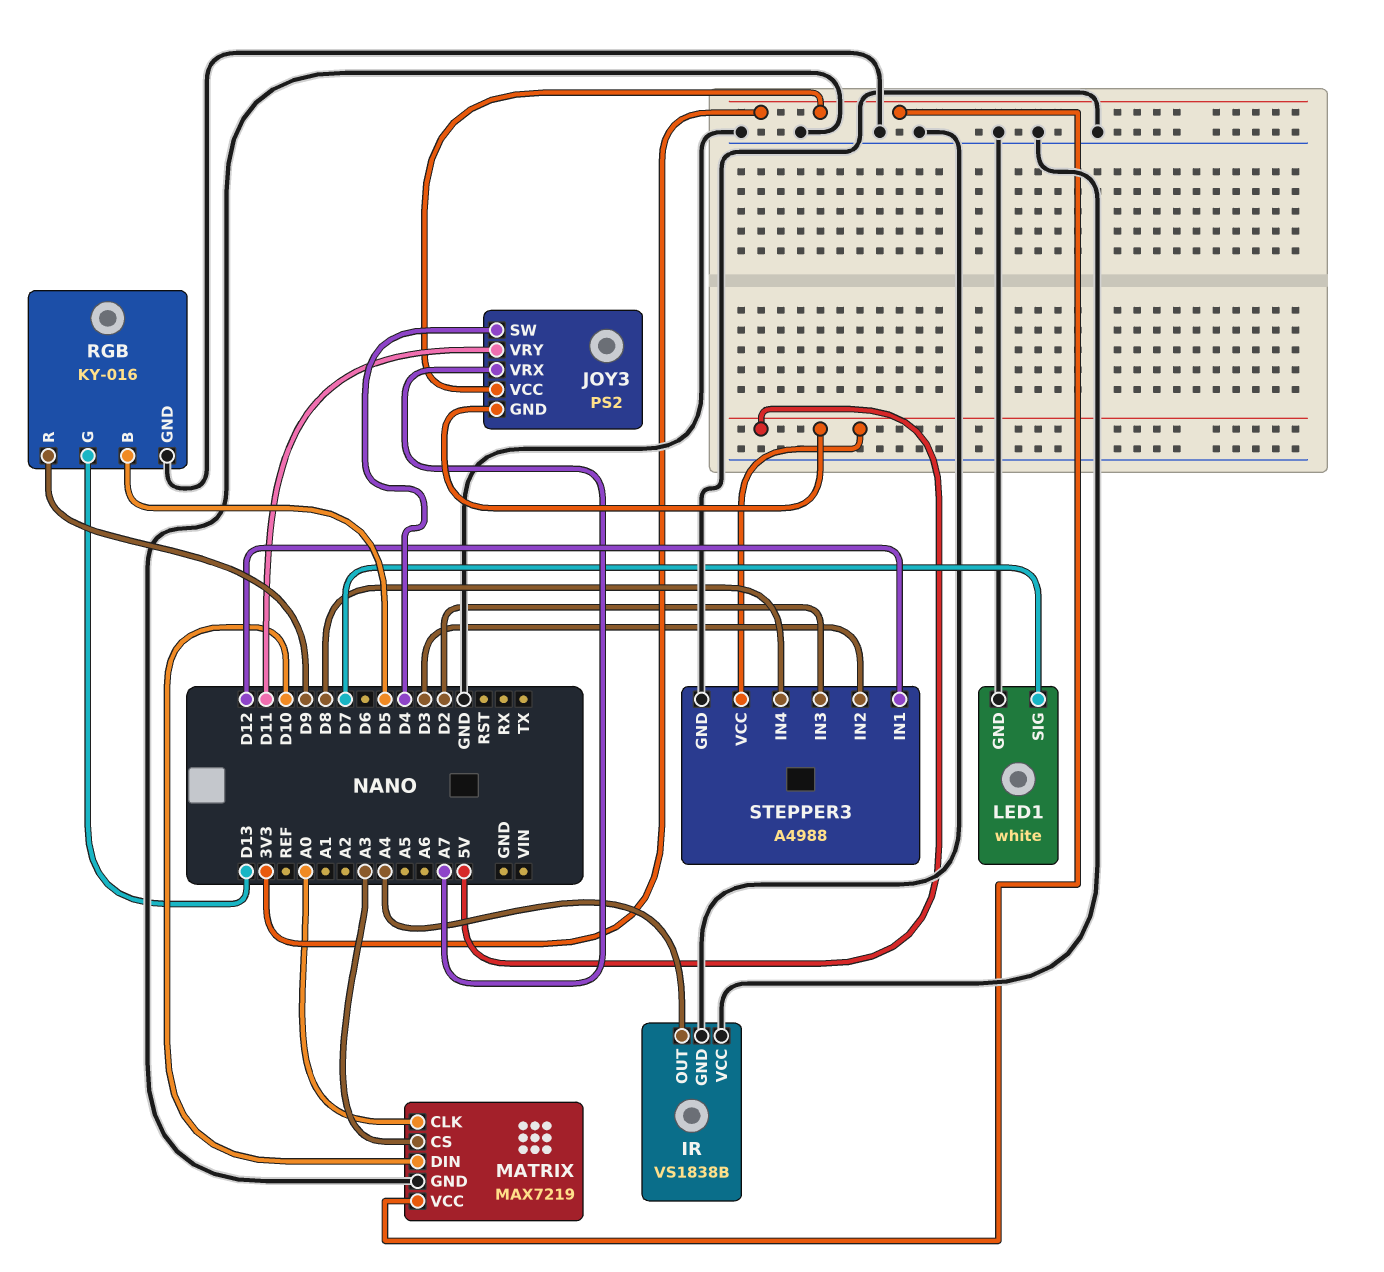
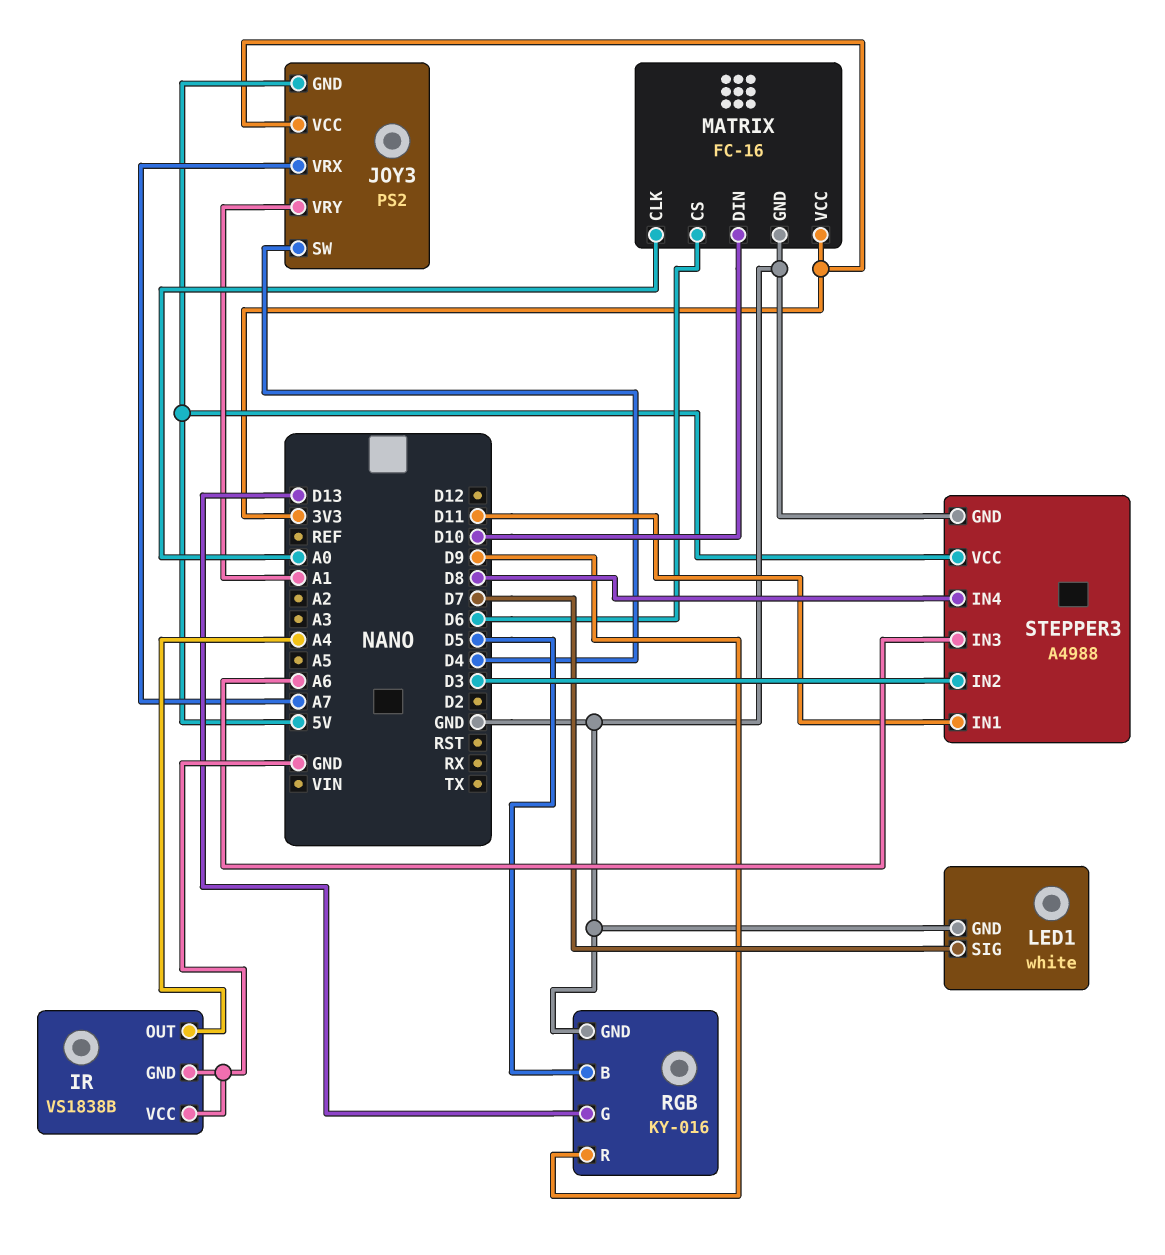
JOY3 pin VRY: D11 -> A1
MATRIX: MAX7219 -> FC-16
MATRIX pin CS: A3 -> D6
STEPPER3 pin IN1: D12 -> D11
STEPPER3 pin IN3: D2 -> A6

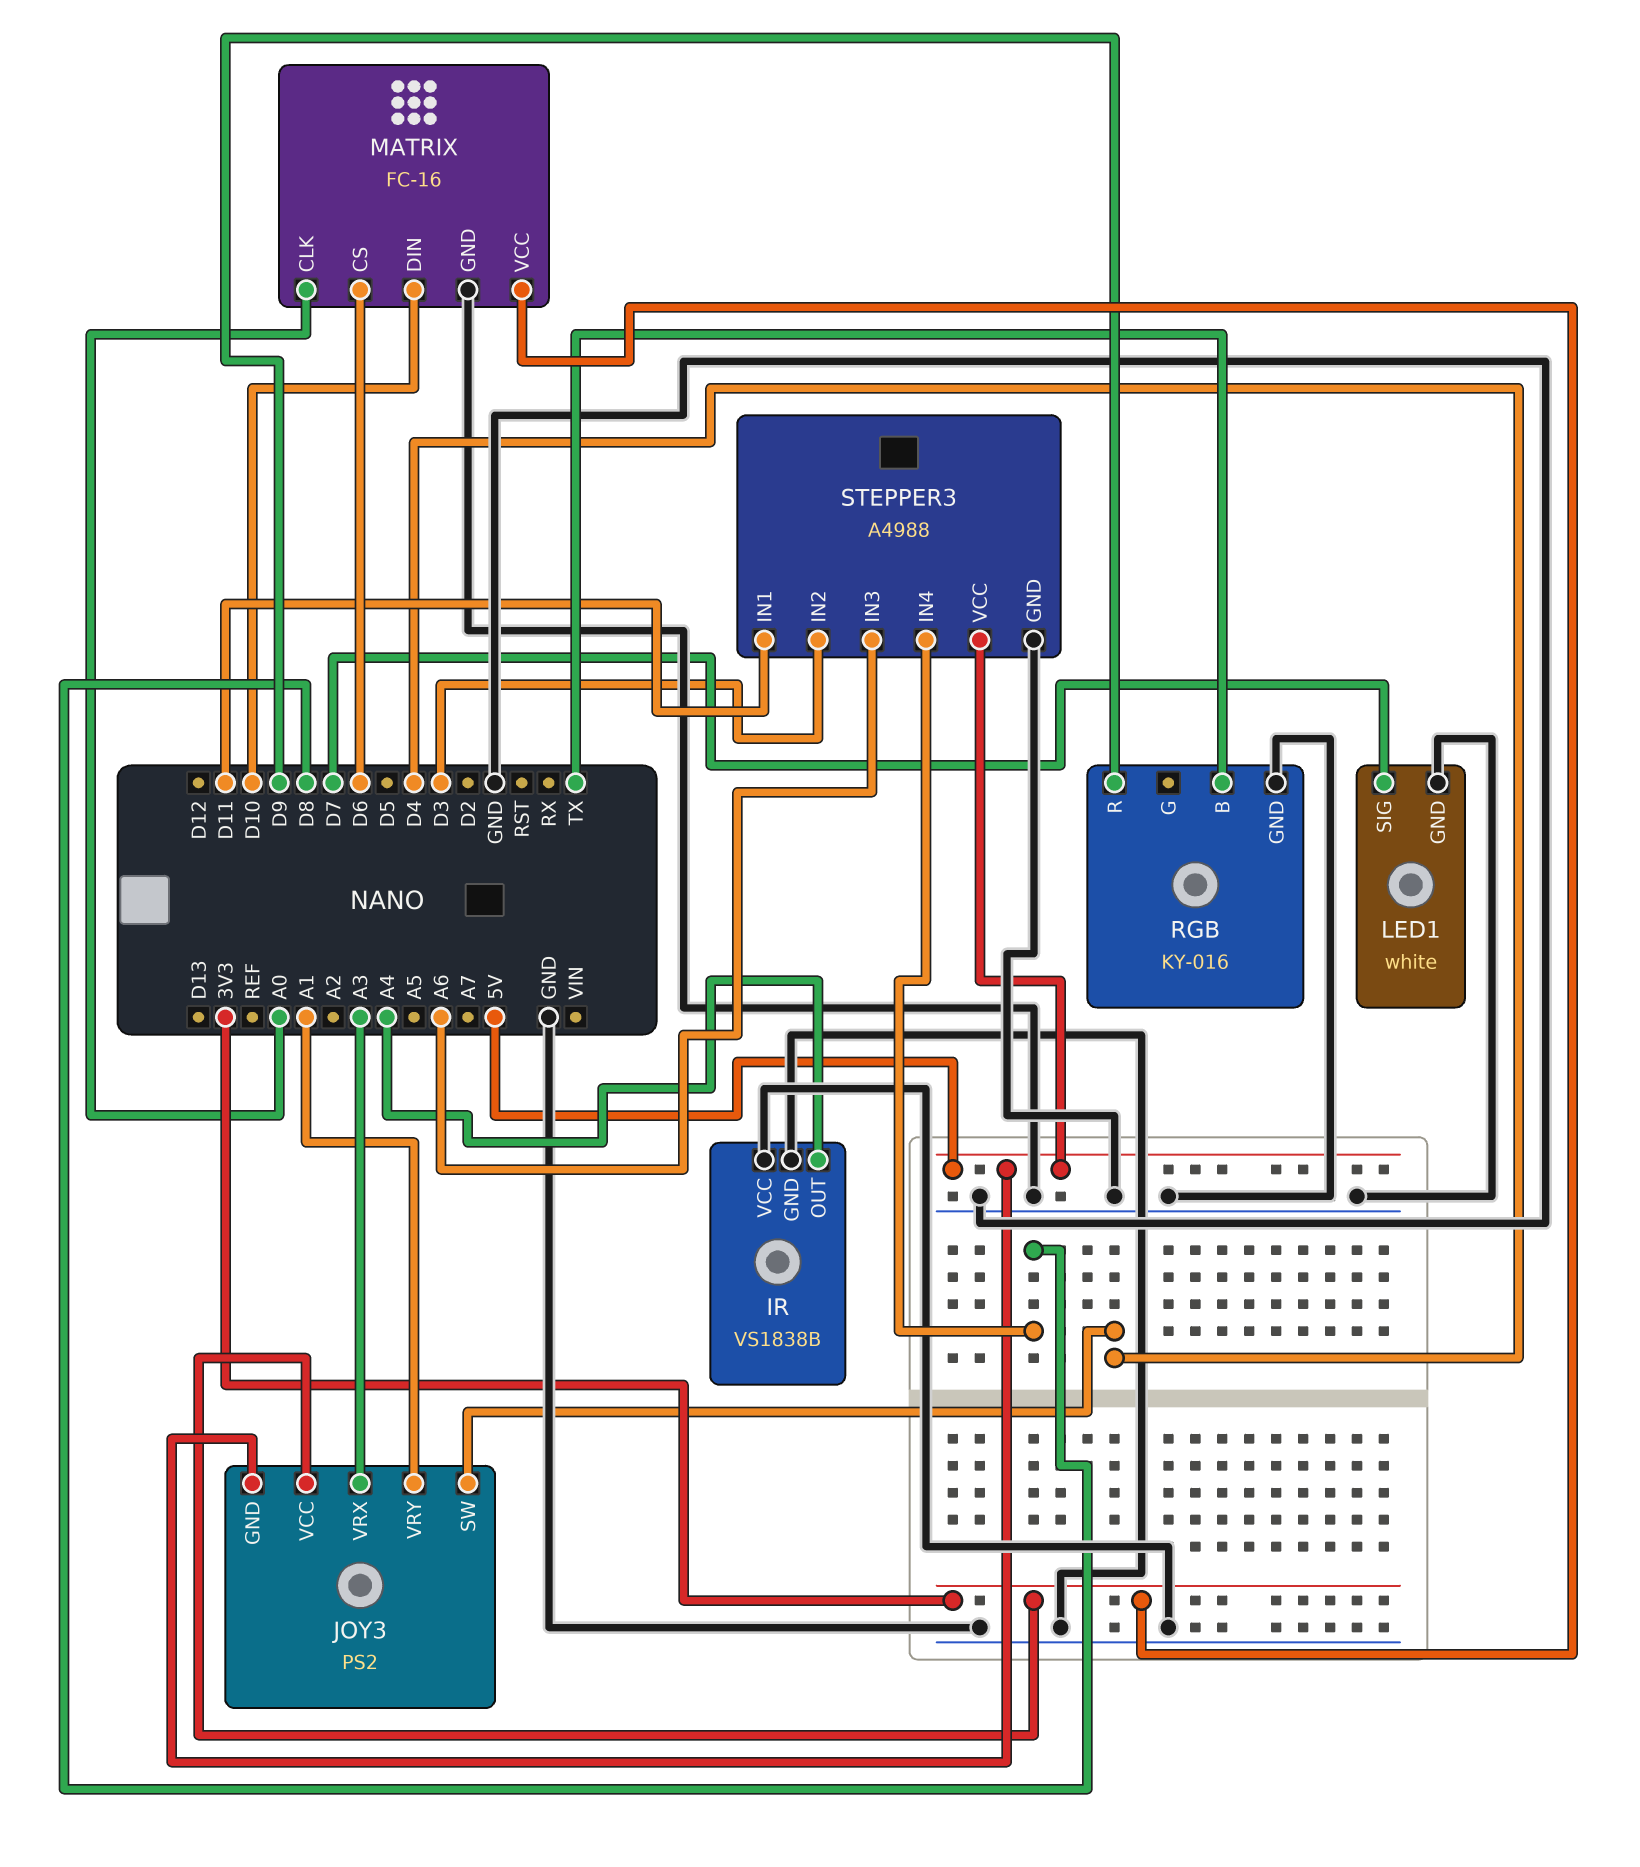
JOY3 pin VRX: A7 -> A3
RGB pin B: D5 -> TX
RGB pin G: D13 -> none

